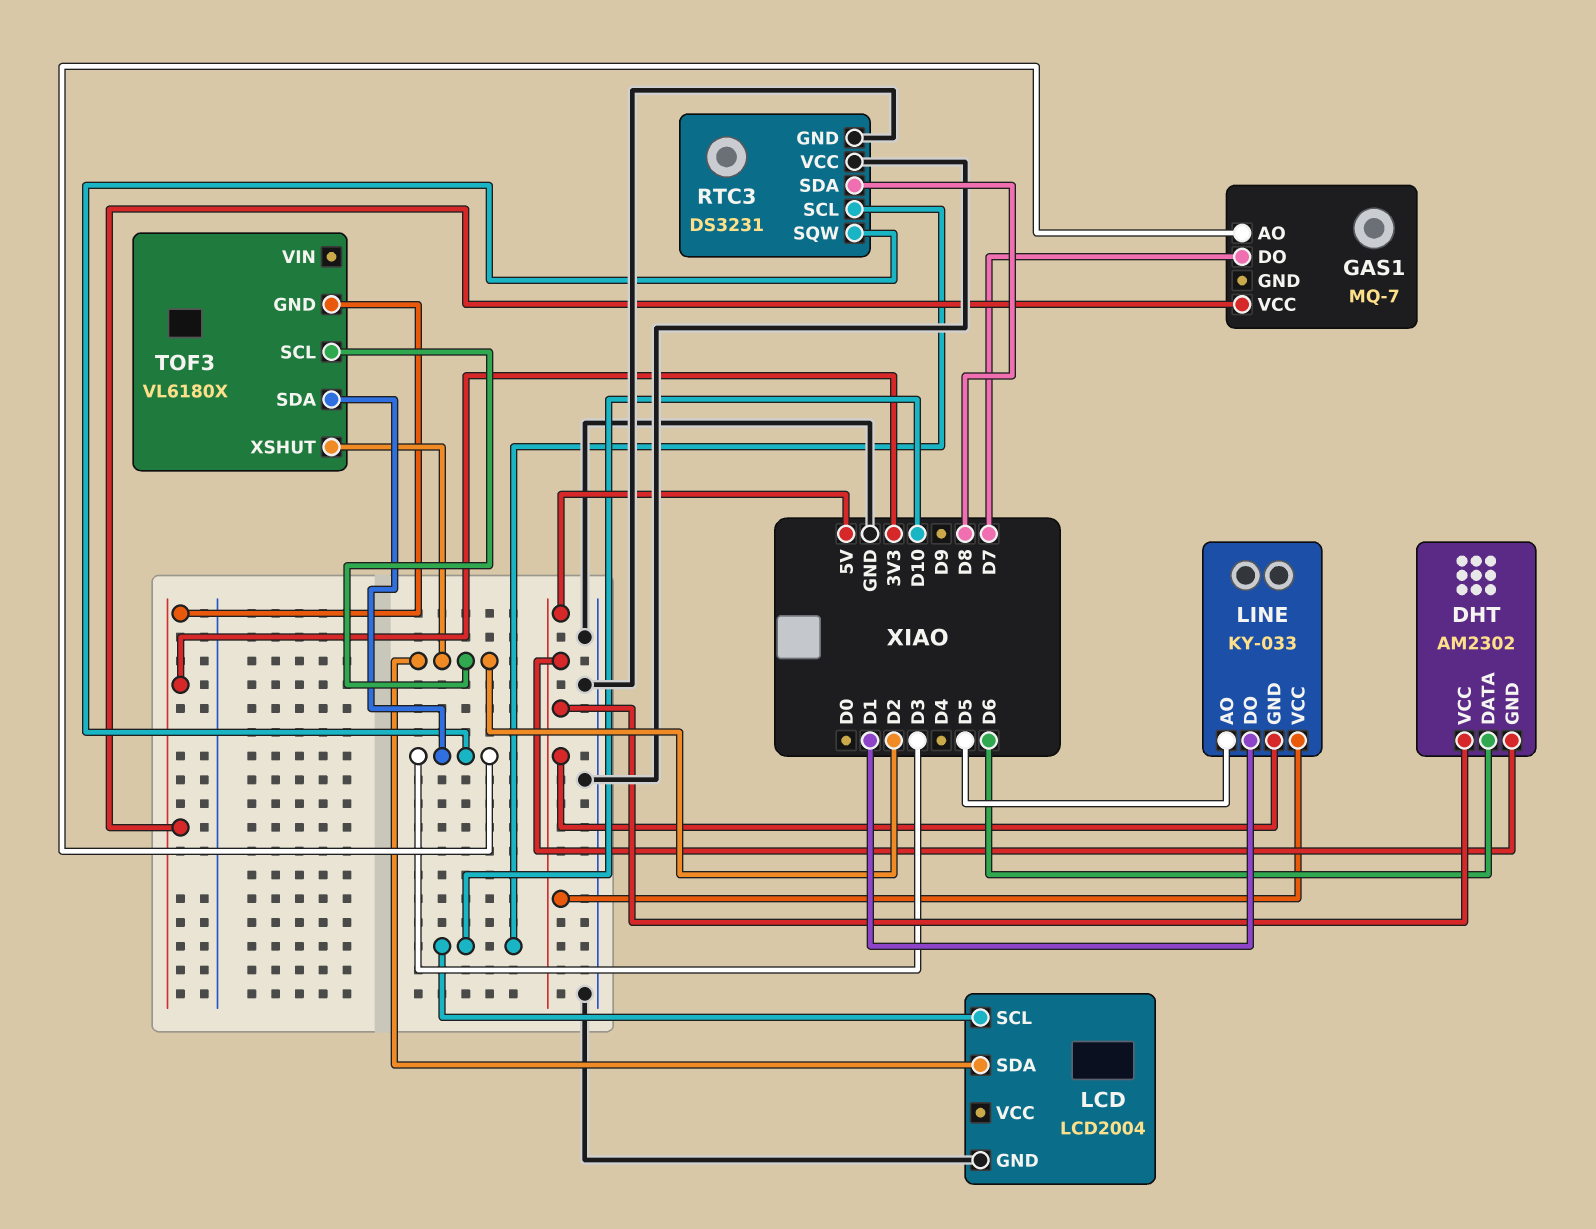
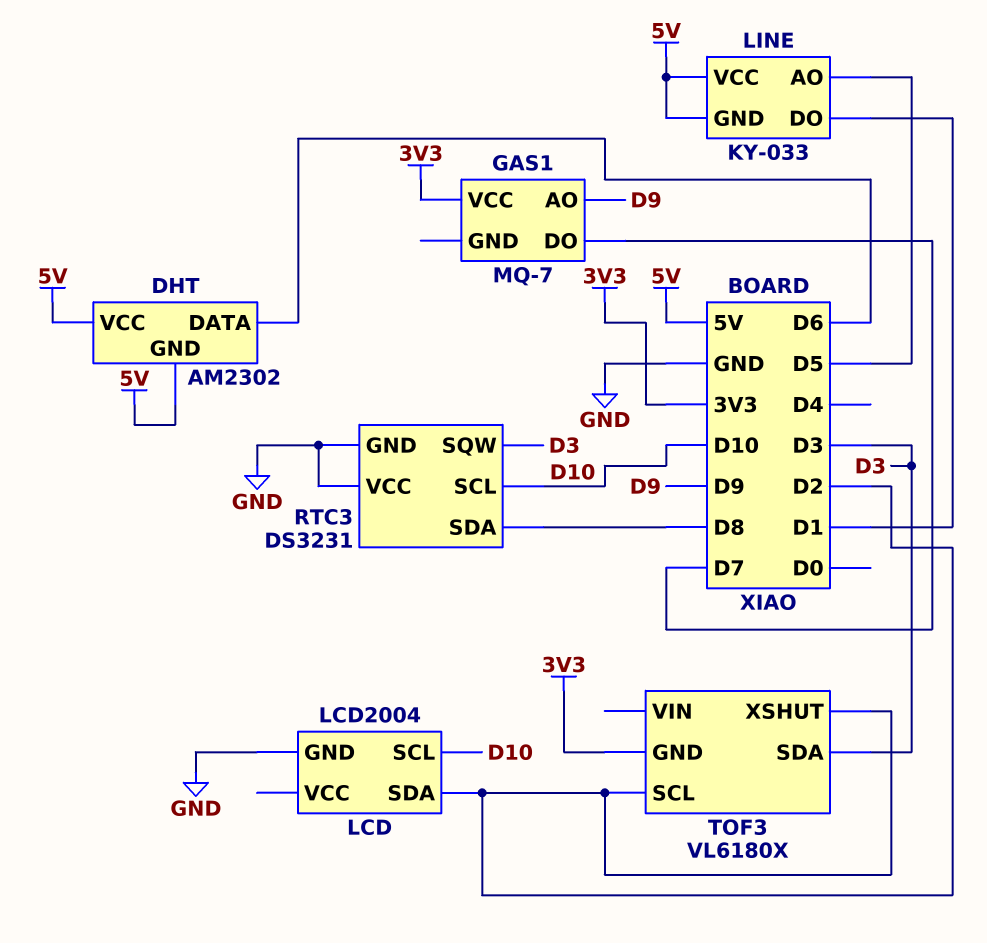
GAS1 pin AO: D3 -> D9

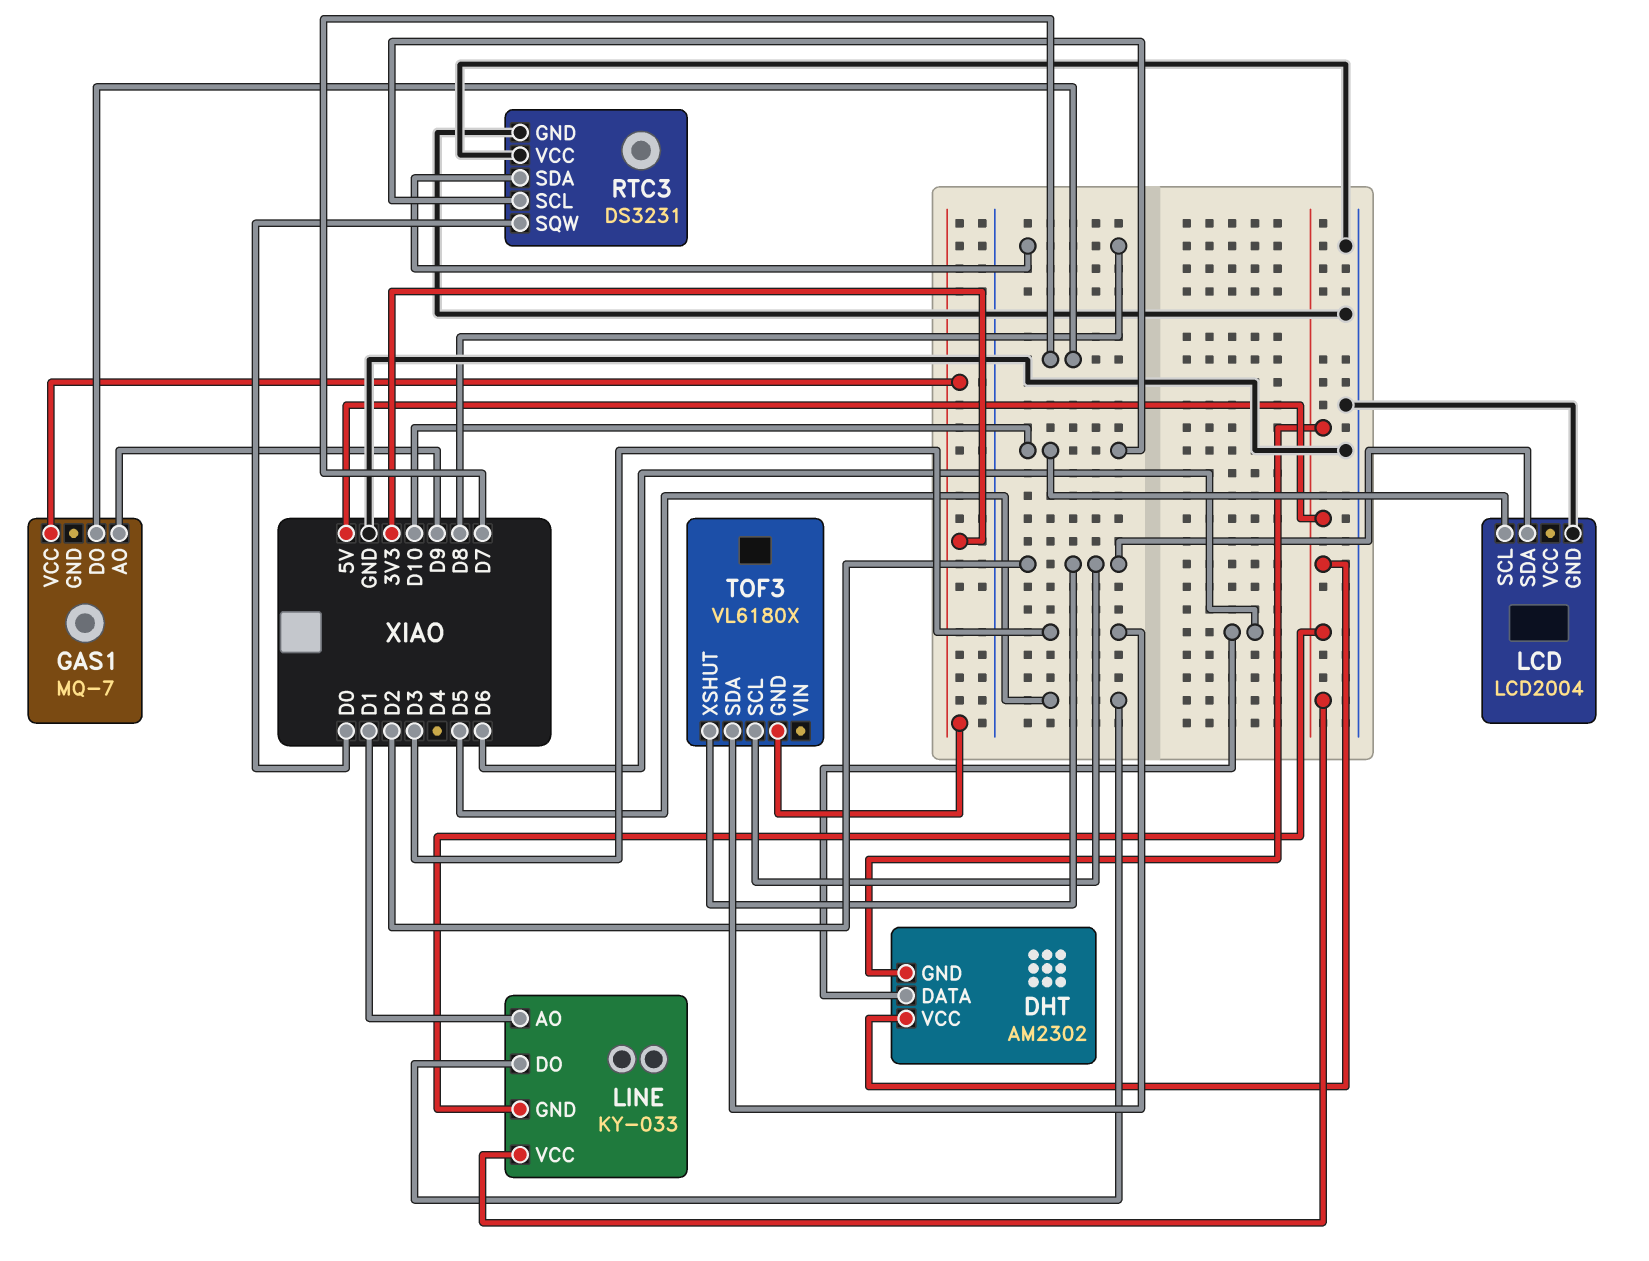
LINE pin AO: D5 -> D1
LINE pin DO: D1 -> D5
RTC3 pin SQW: D3 -> D0

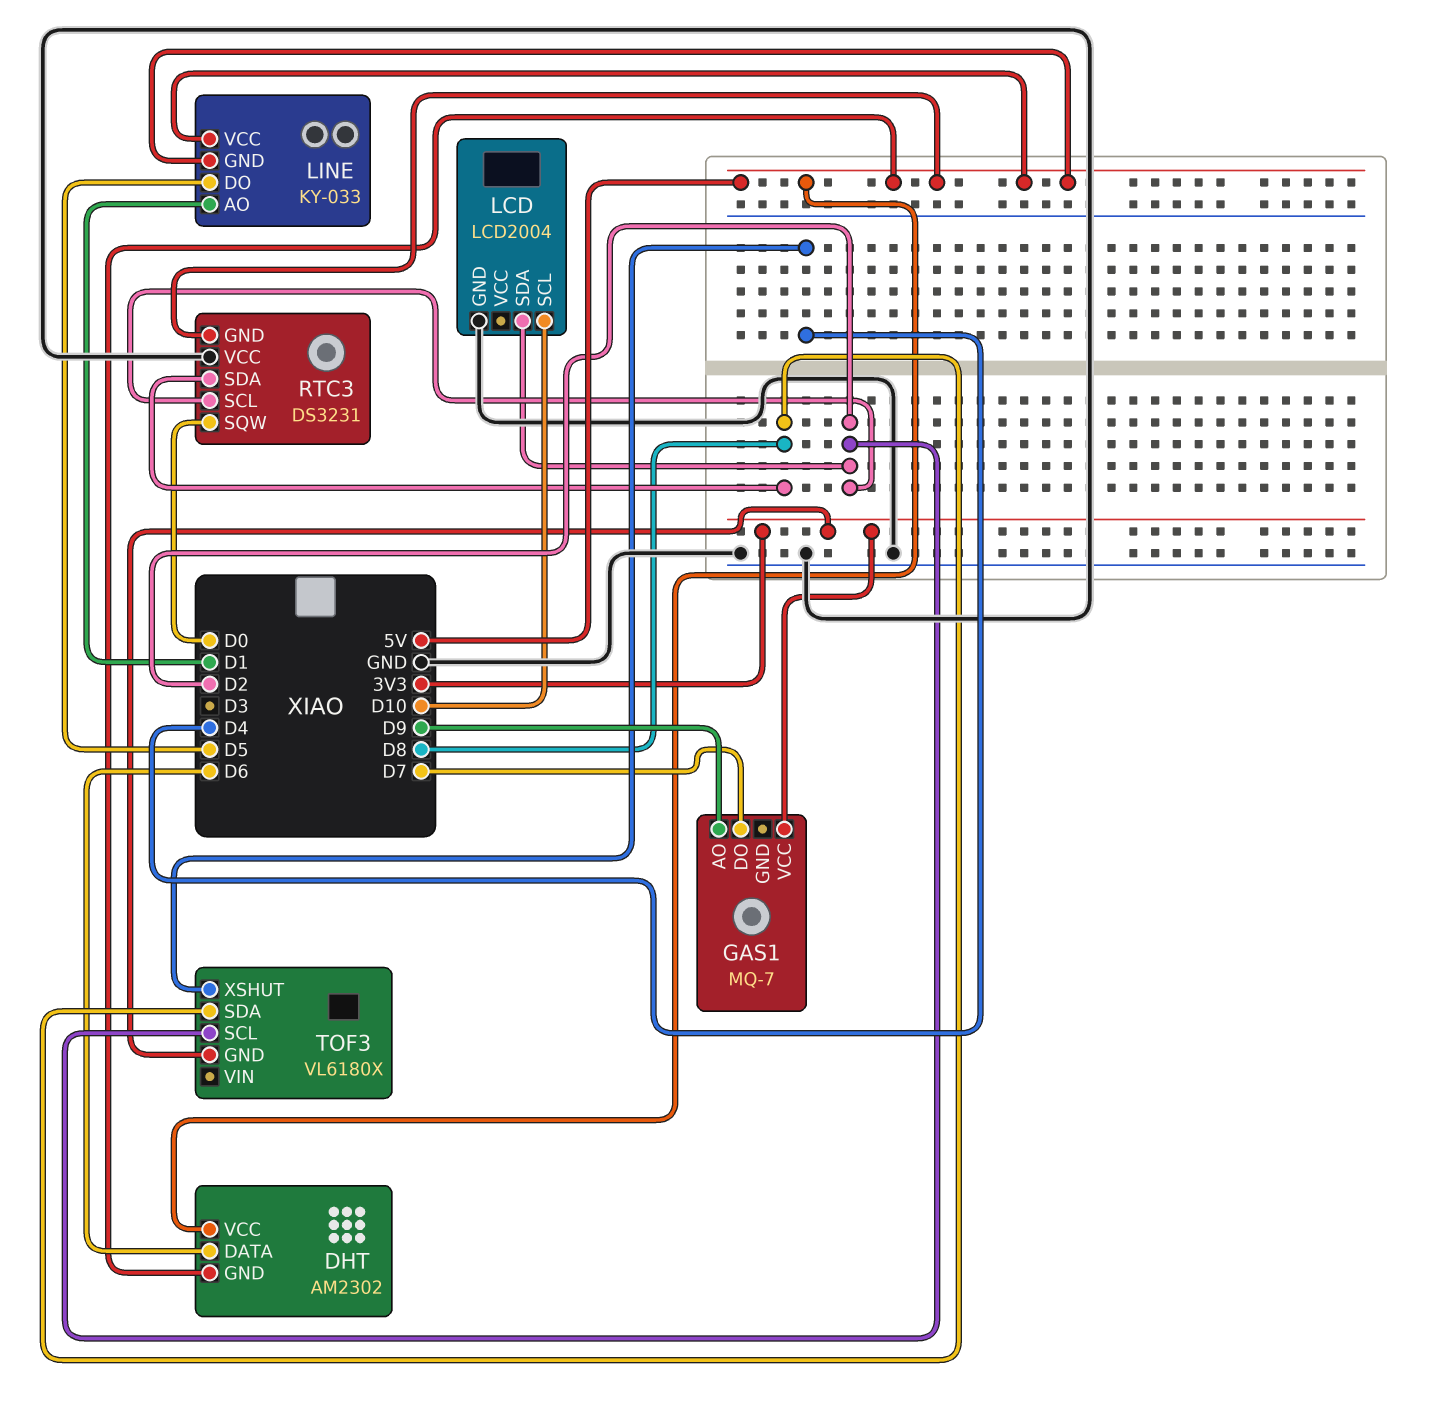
RTC3 pin GND: GND -> 5V
RTC3 pin SCL: D10 -> D2
TOF3 pin SDA: D3 -> D8
TOF3 pin XSHUT: D2 -> D4

